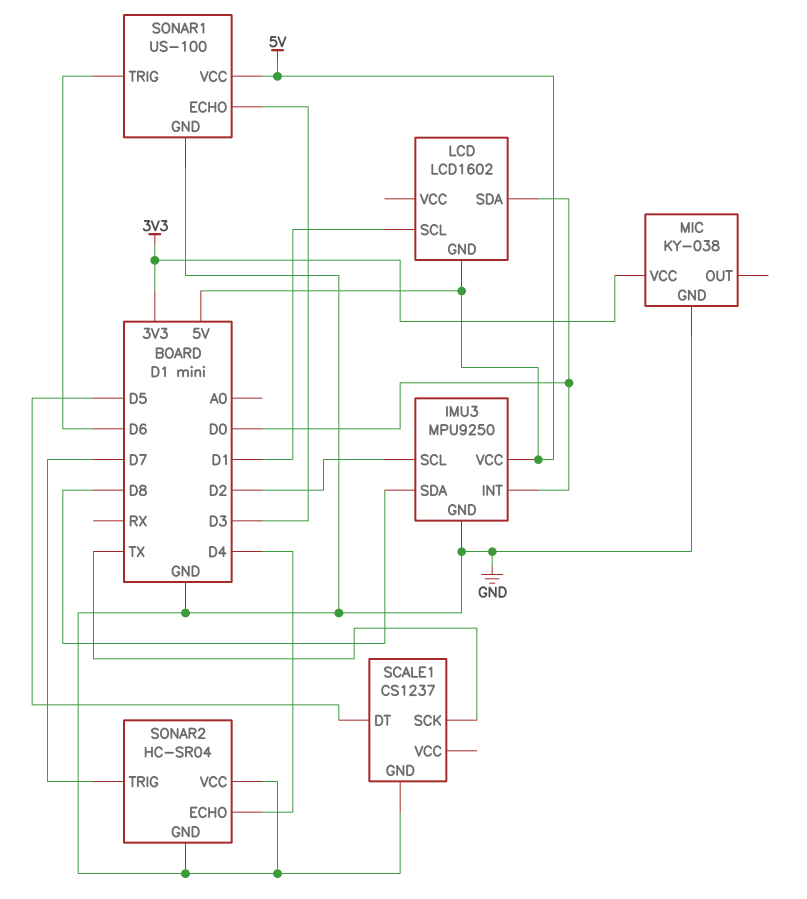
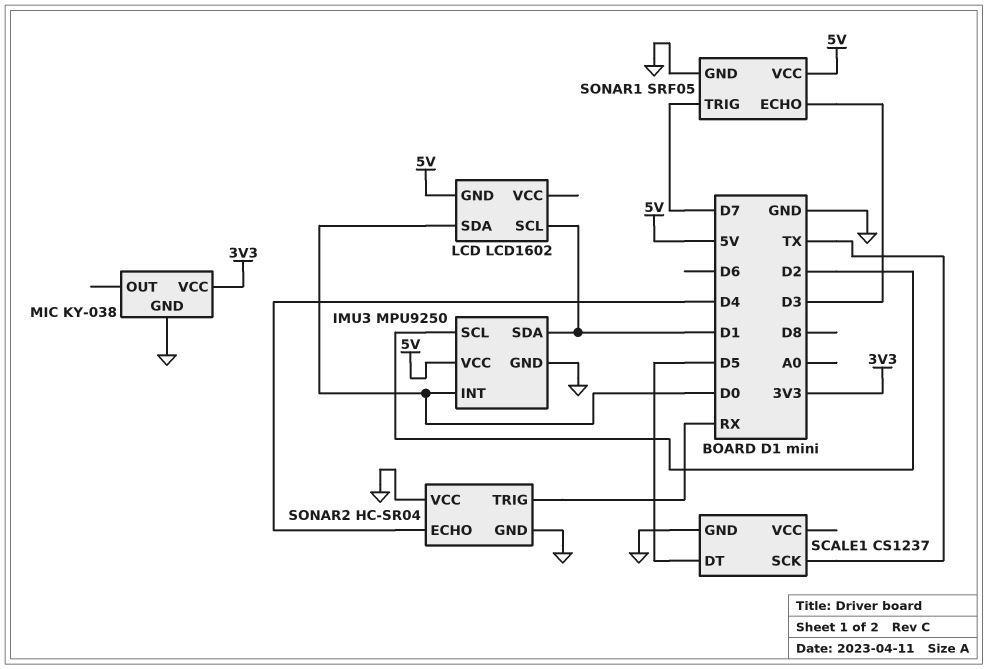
IMU3 pin SDA: D8 -> D1
SONAR1: US-100 -> SRF05
SONAR1 pin TRIG: D6 -> D7
SONAR2 pin TRIG: D7 -> RX

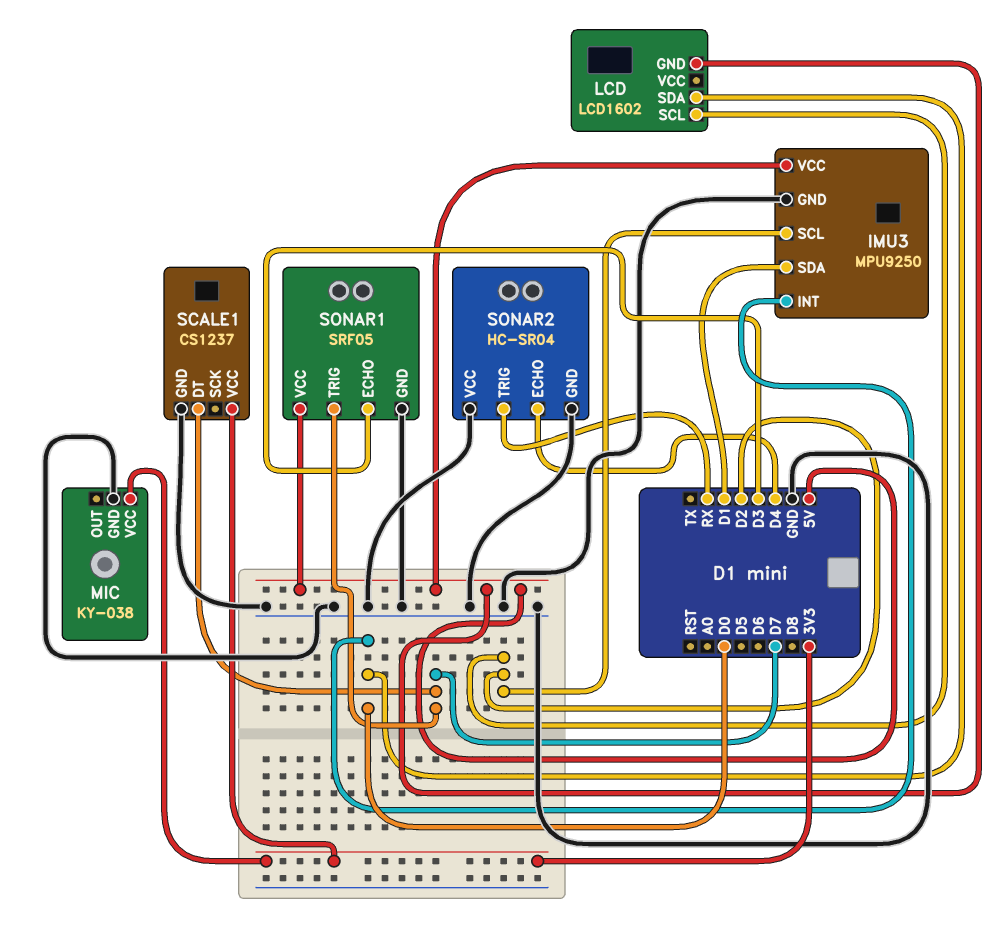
LCD pin SCL: D1 -> D2
SCALE1 pin DT: D5 -> D7
SCALE1 pin SCK: TX -> none
SCALE1 pin VCC: none -> 3V3

